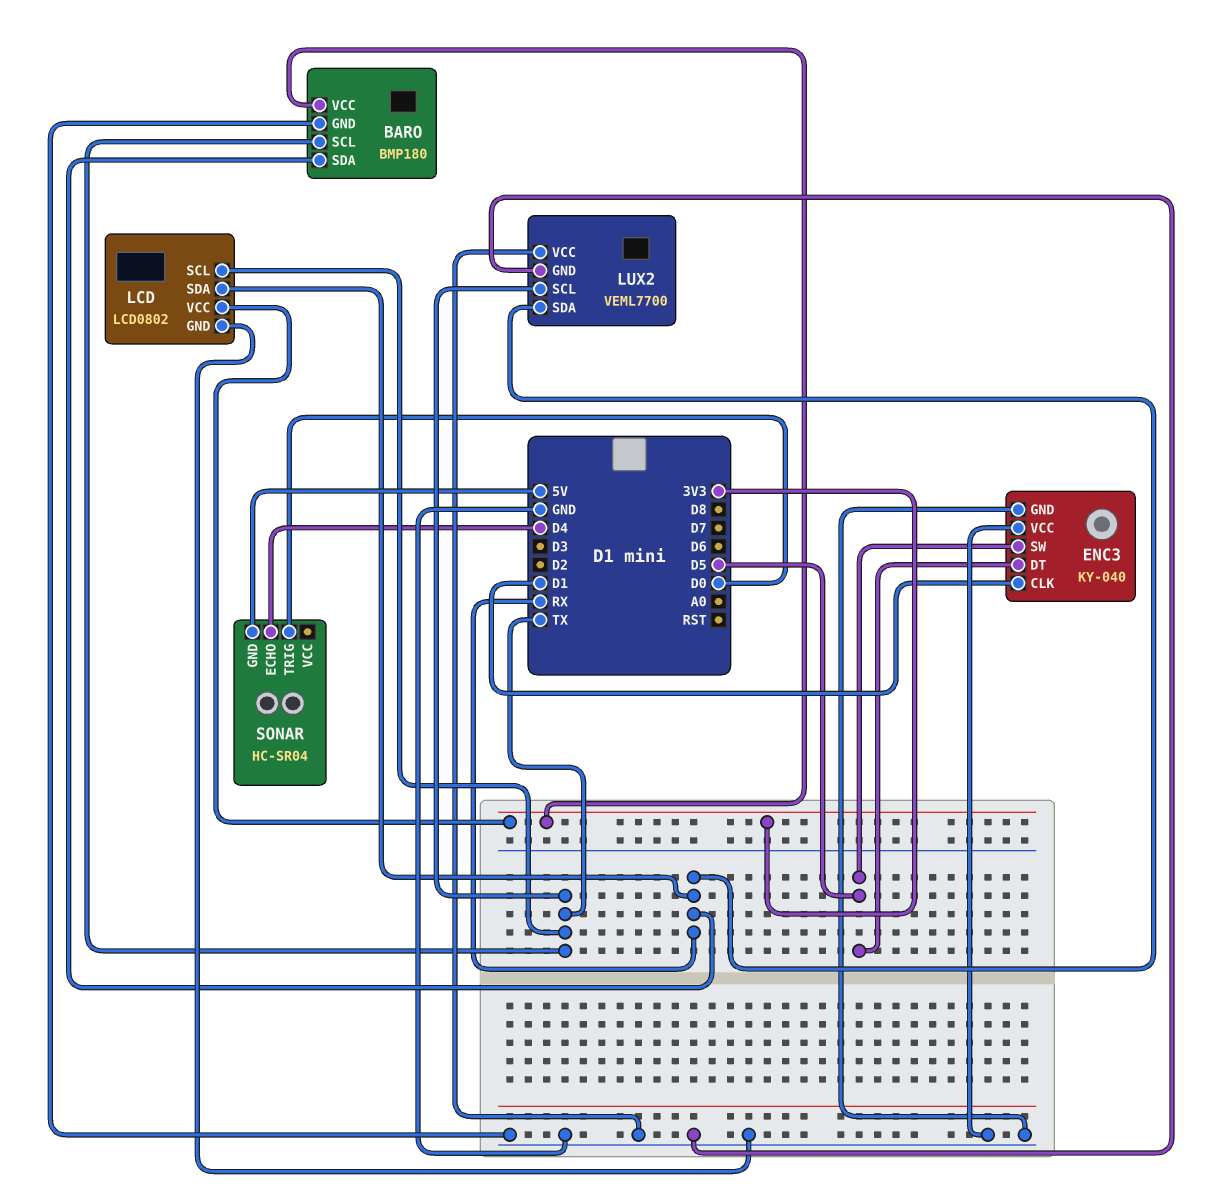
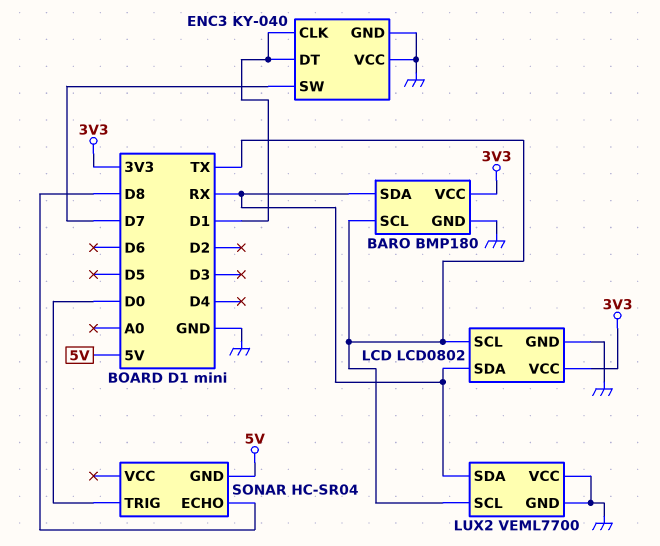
ENC3 pin DT: D5 -> D1
ENC3 pin SW: D5 -> D7
SONAR pin ECHO: D4 -> D8

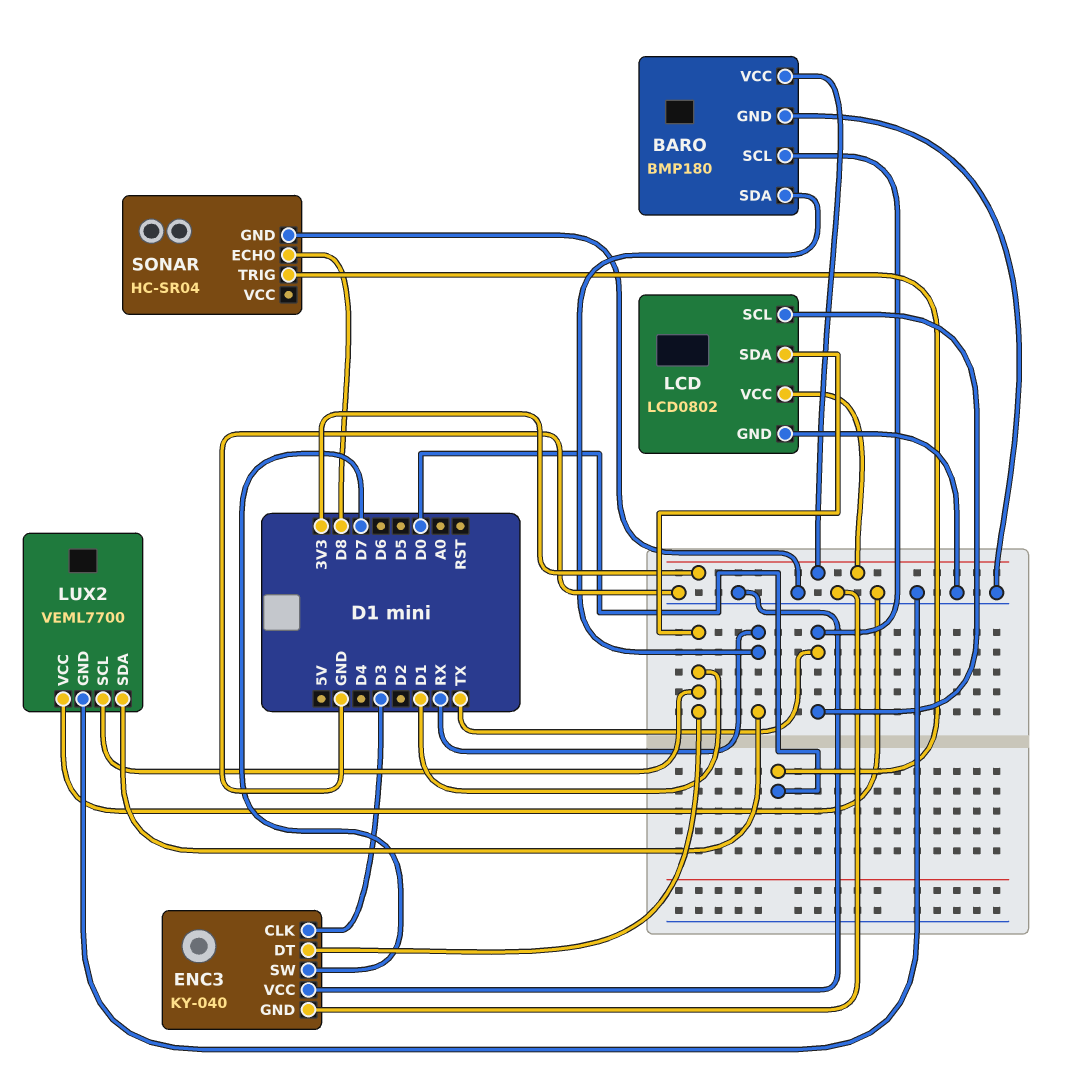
ENC3 pin CLK: D1 -> D3
LCD pin SDA: RX -> D1
LUX2 pin SCL: TX -> D1
SONAR pin GND: 5V -> GND

